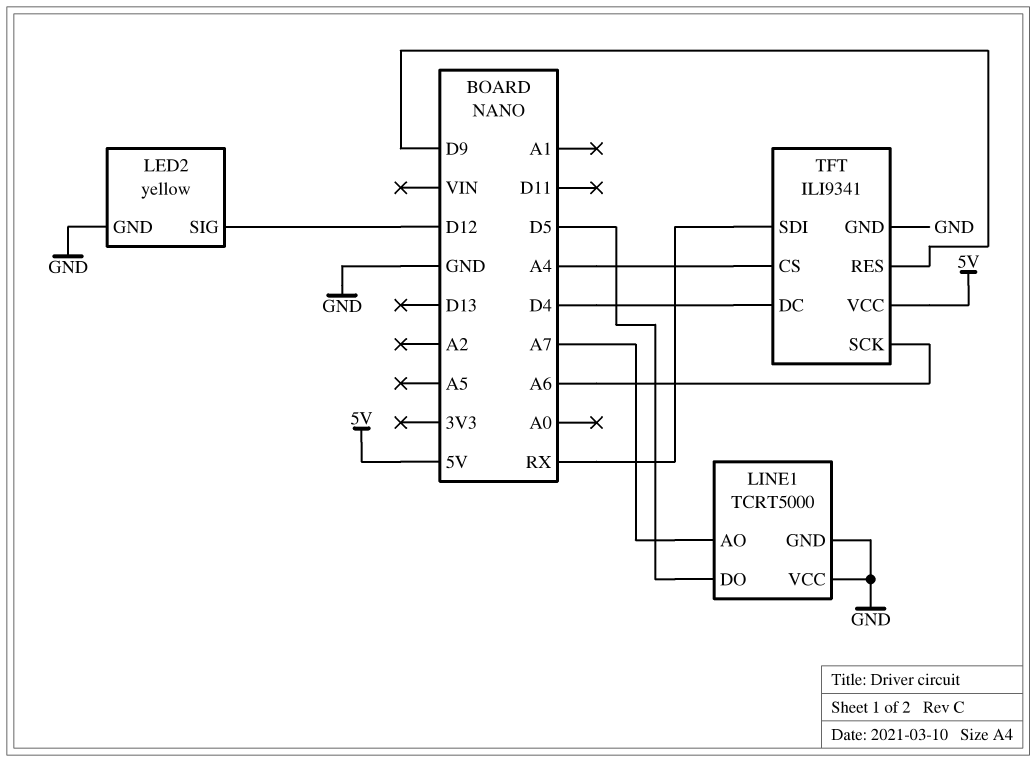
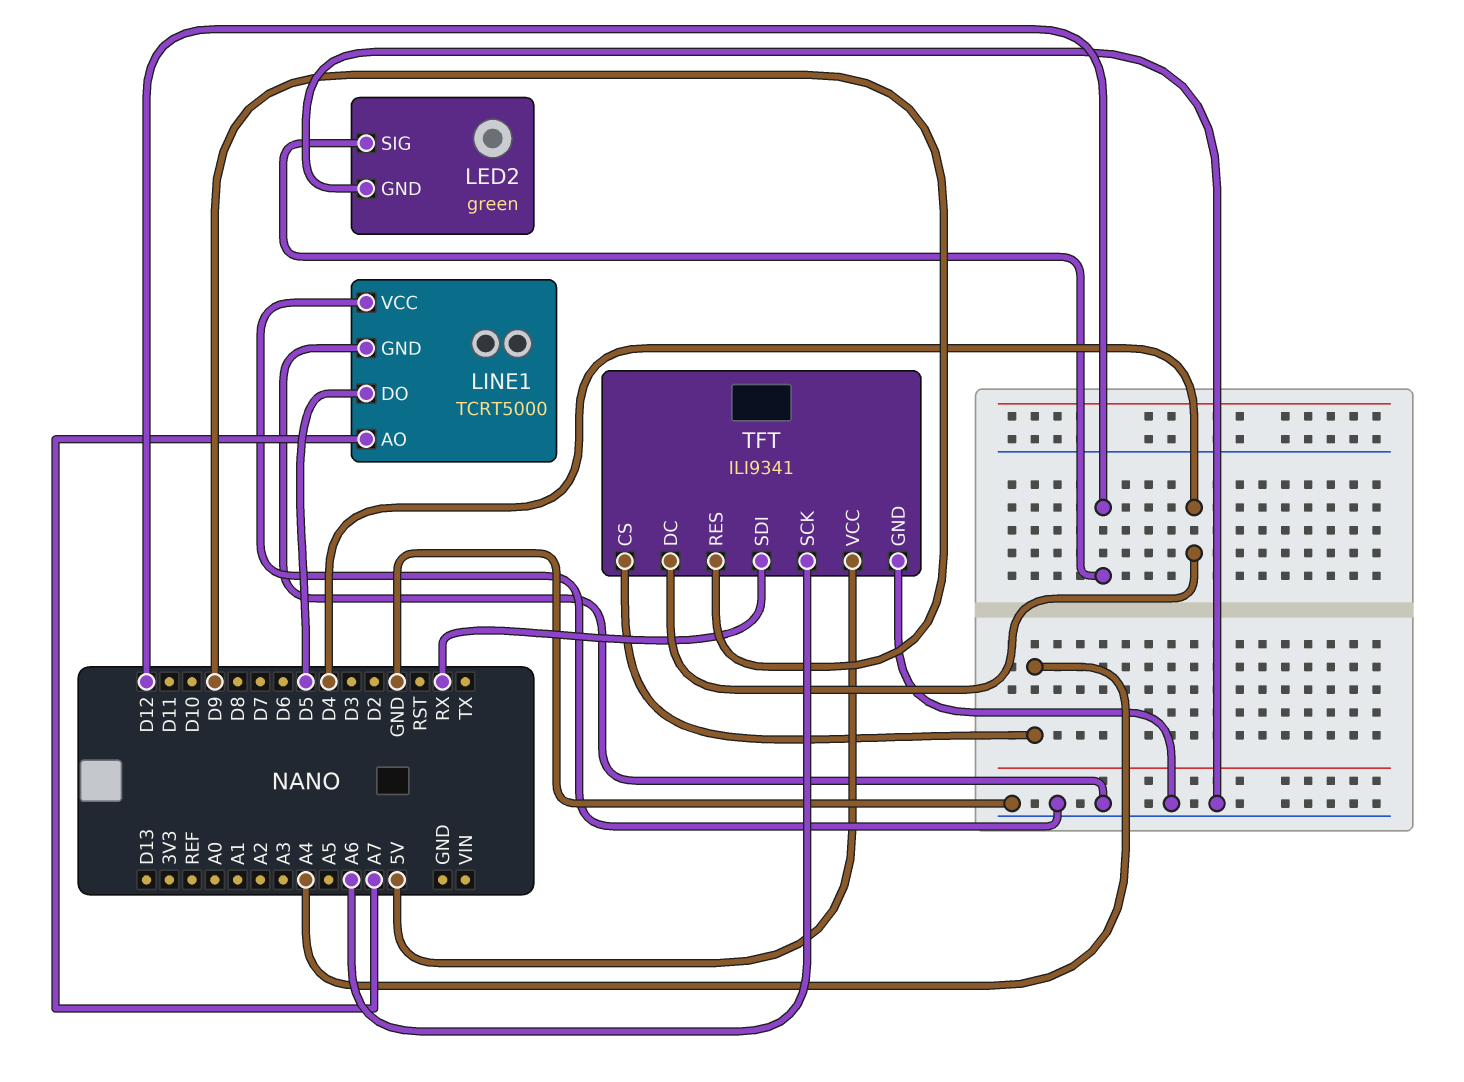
LED2: yellow -> green

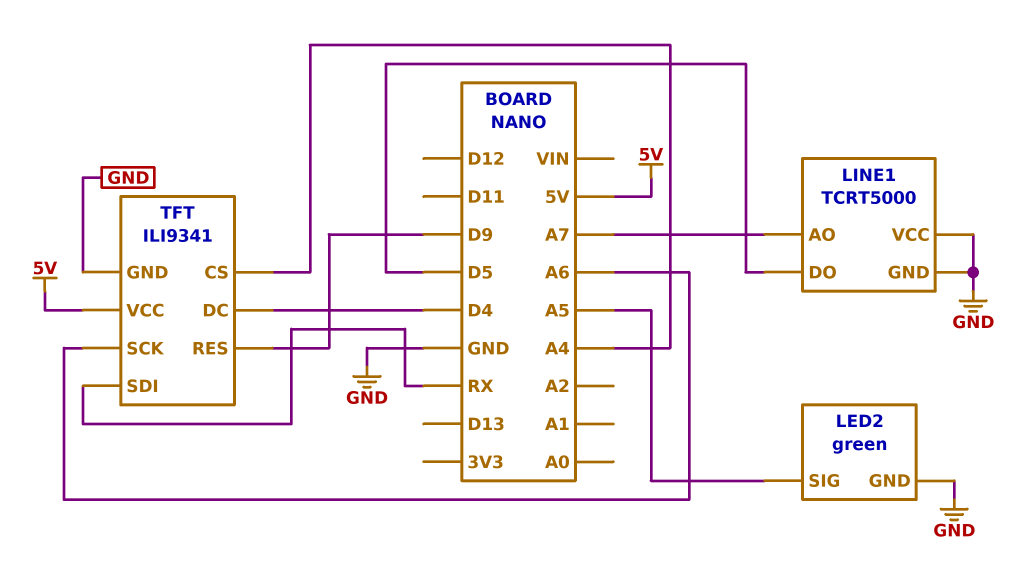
LED2 pin SIG: D12 -> A5

